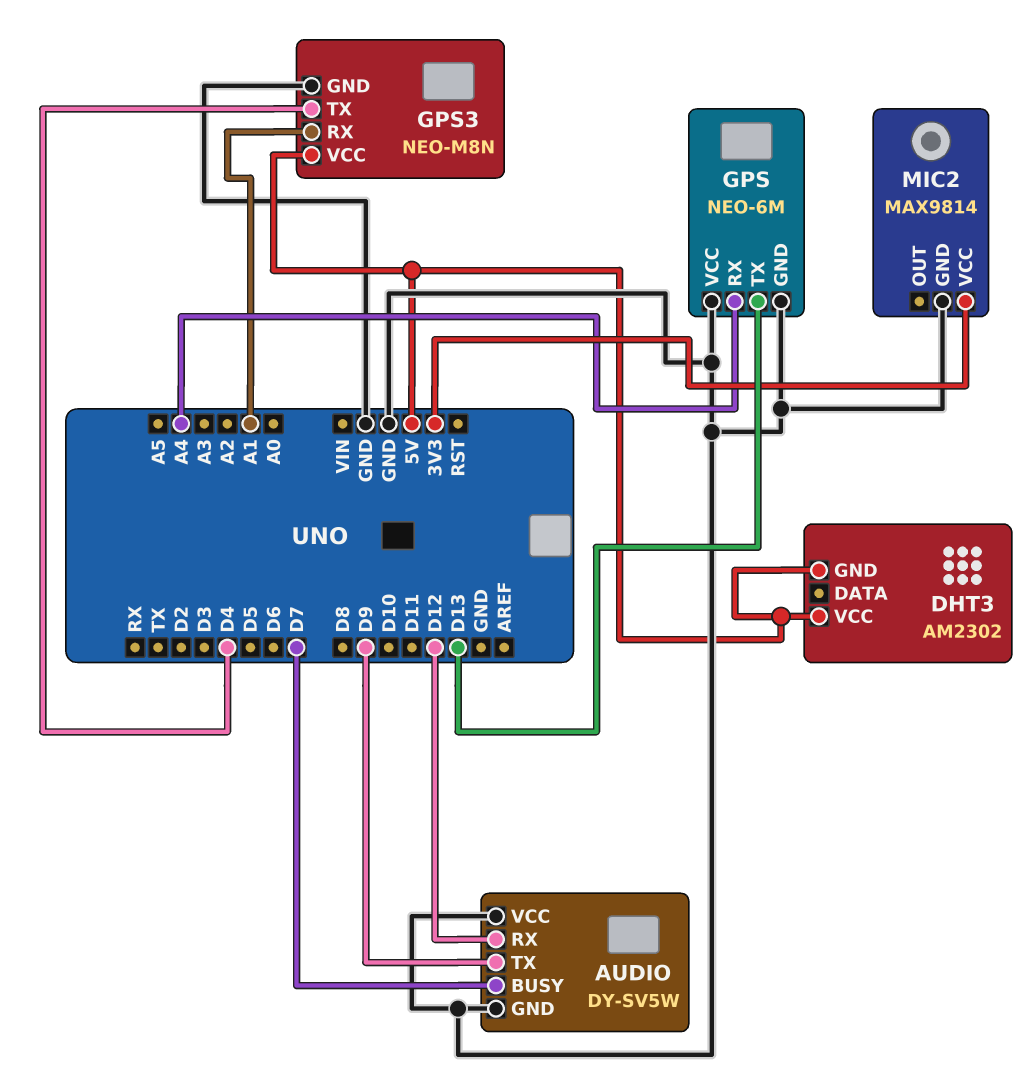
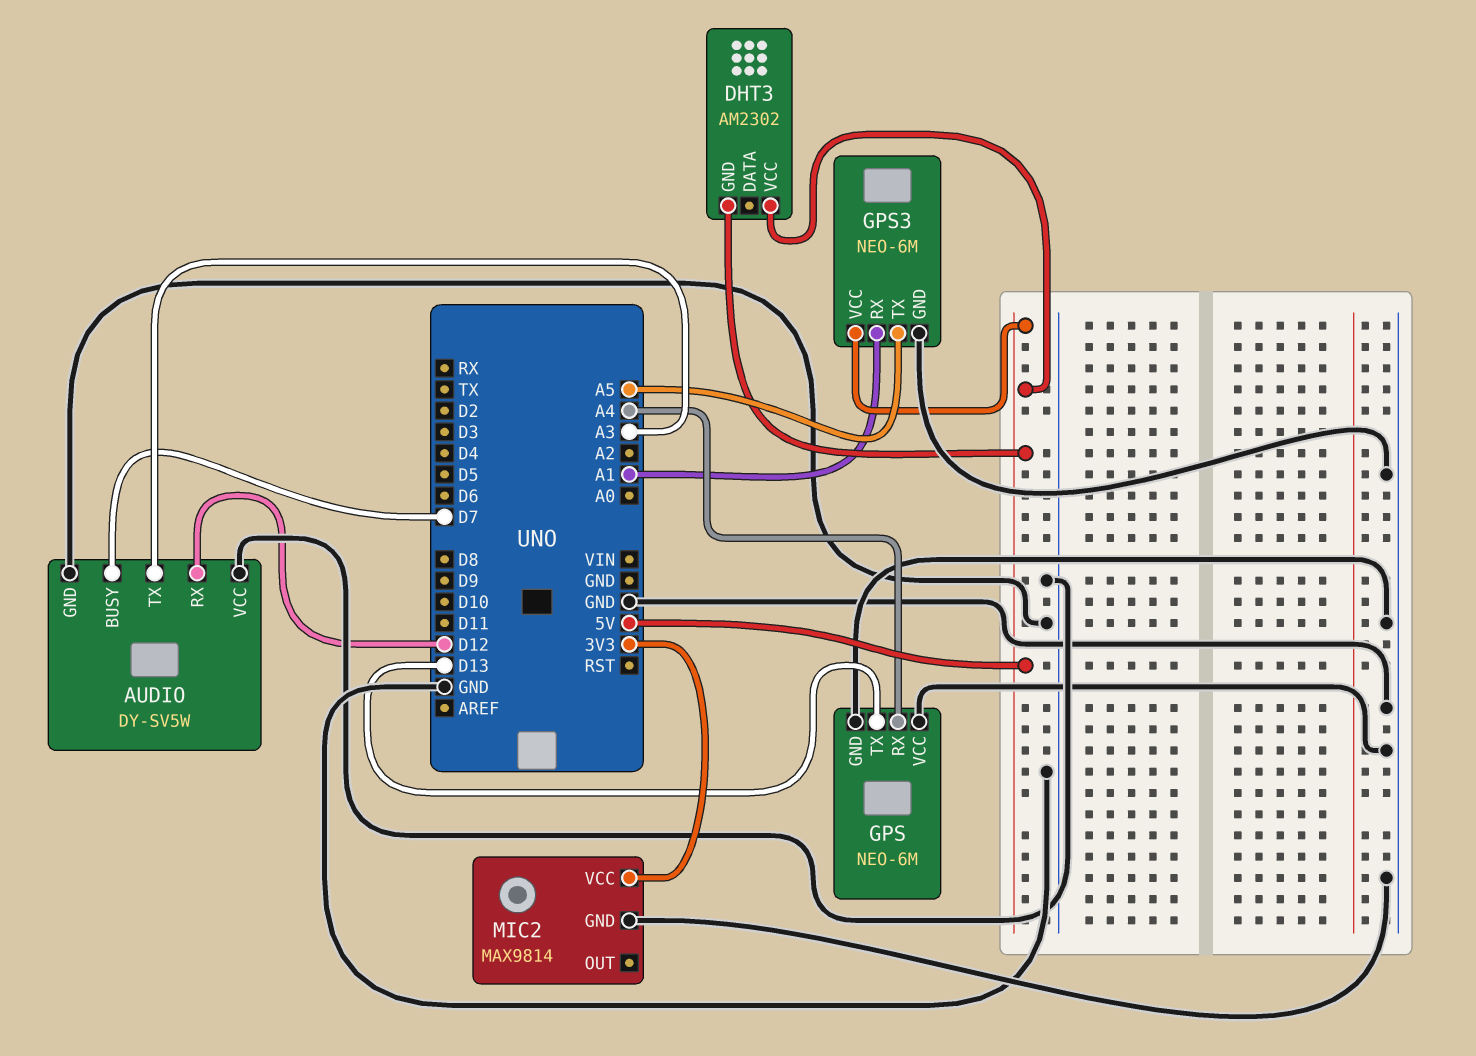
AUDIO pin TX: D9 -> A3
GPS3: NEO-M8N -> NEO-6M
GPS3 pin TX: D4 -> A5

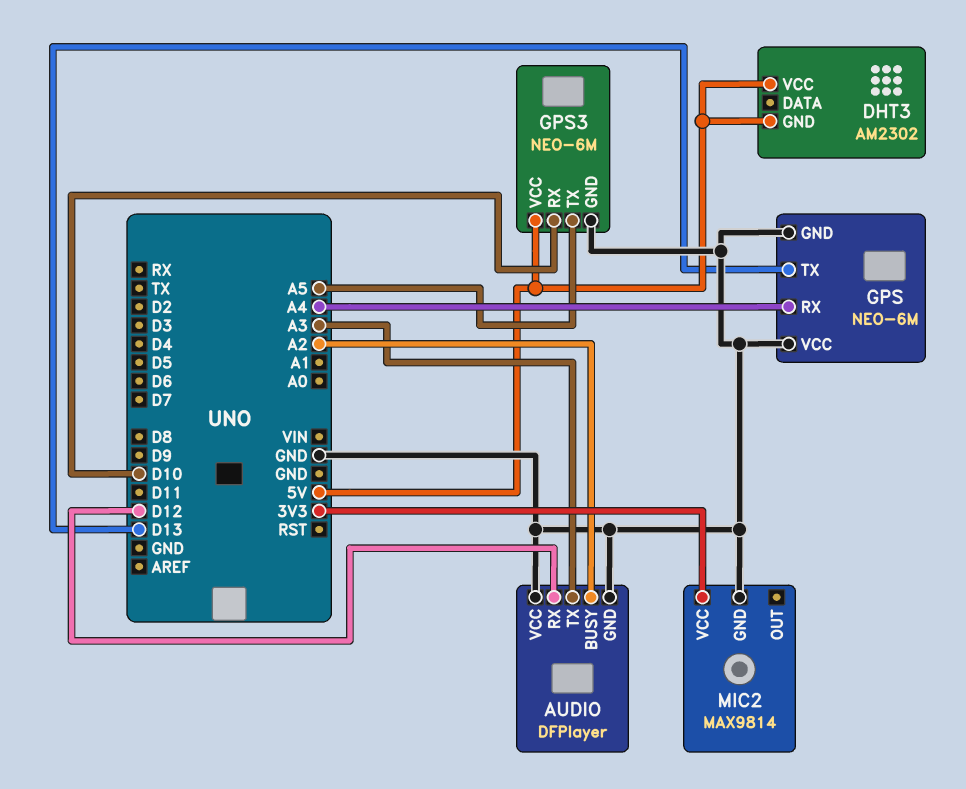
AUDIO: DY-SV5W -> DFPlayer
AUDIO pin BUSY: D7 -> A2
GPS3 pin RX: A1 -> D10

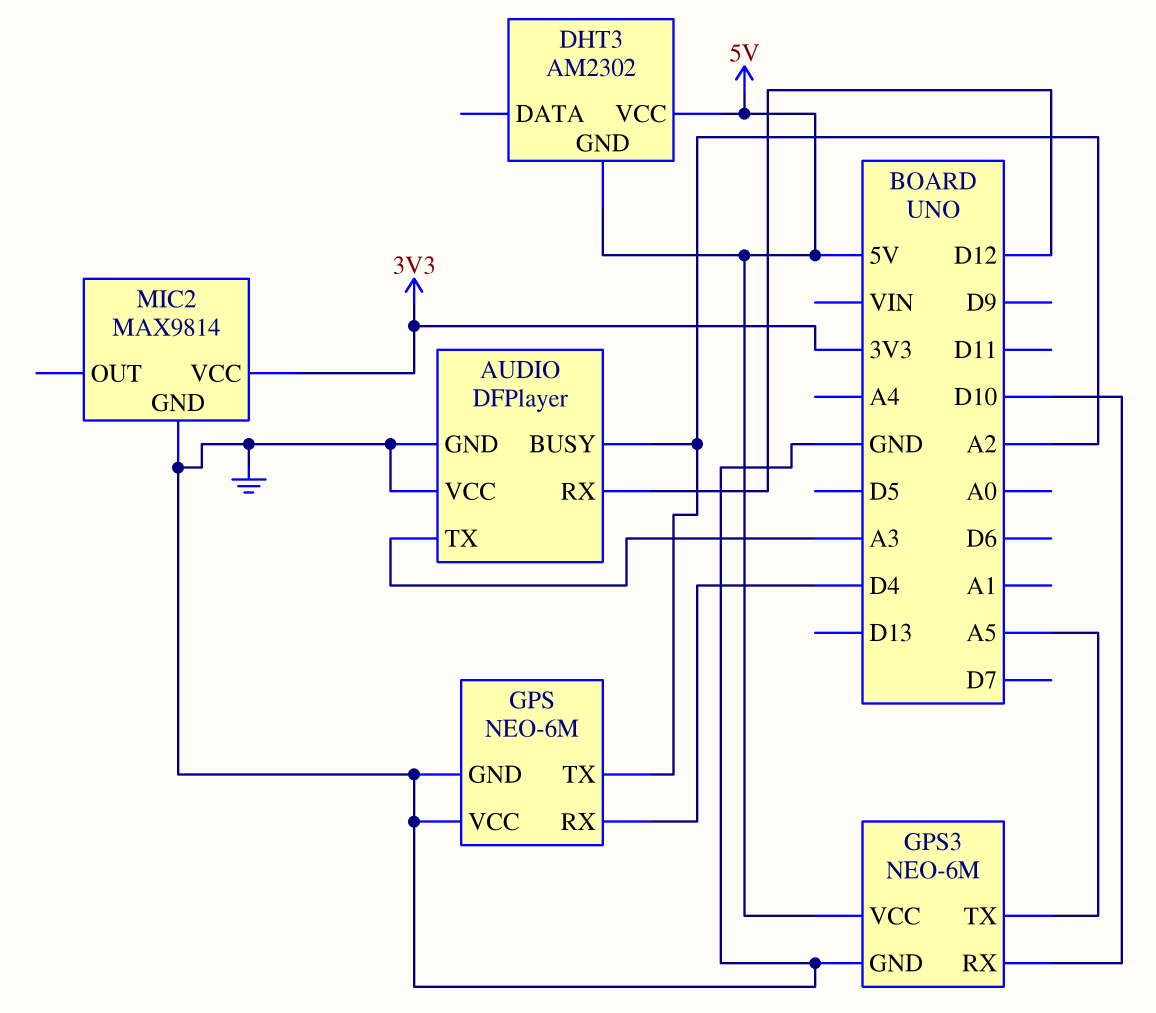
GPS pin RX: A4 -> D4
GPS pin TX: D13 -> A2

